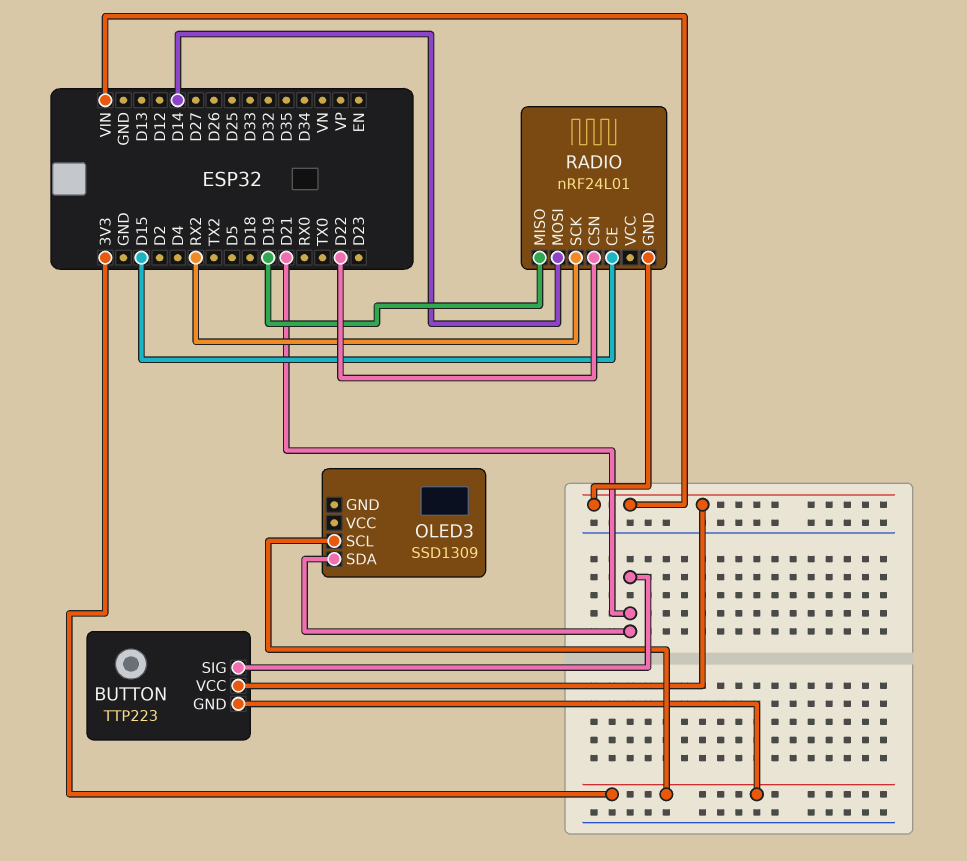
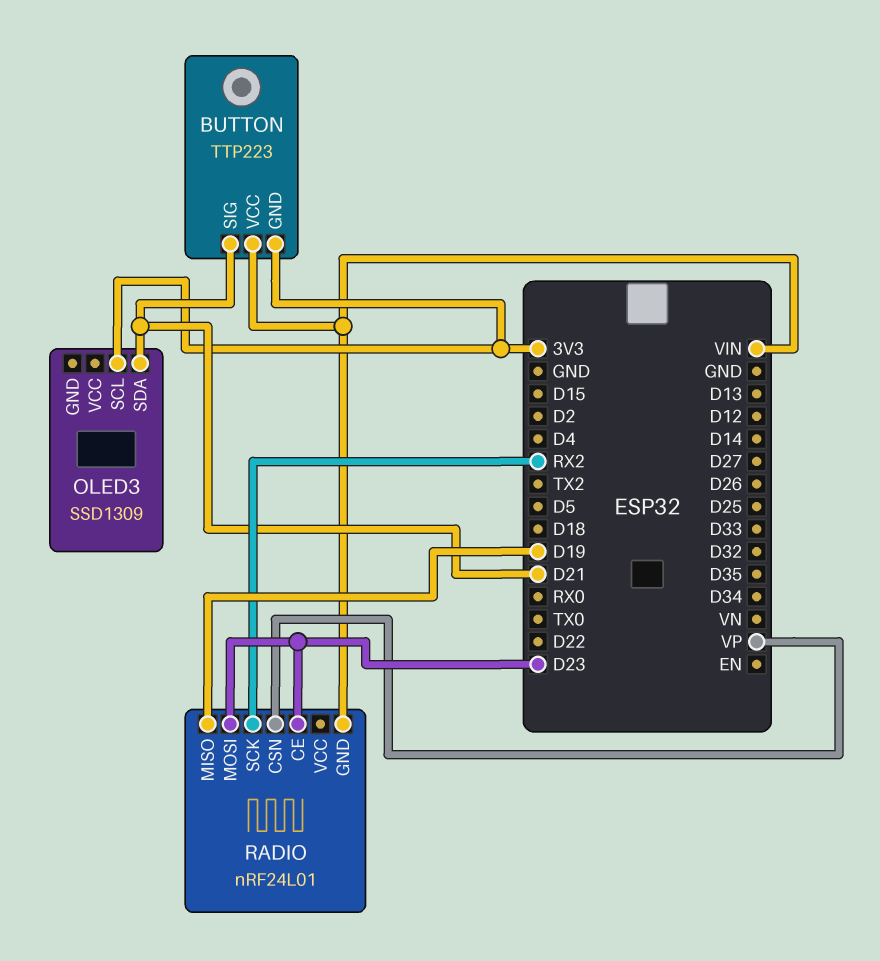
RADIO pin CE: D15 -> D23
RADIO pin CSN: D22 -> VP
RADIO pin MOSI: D14 -> D23

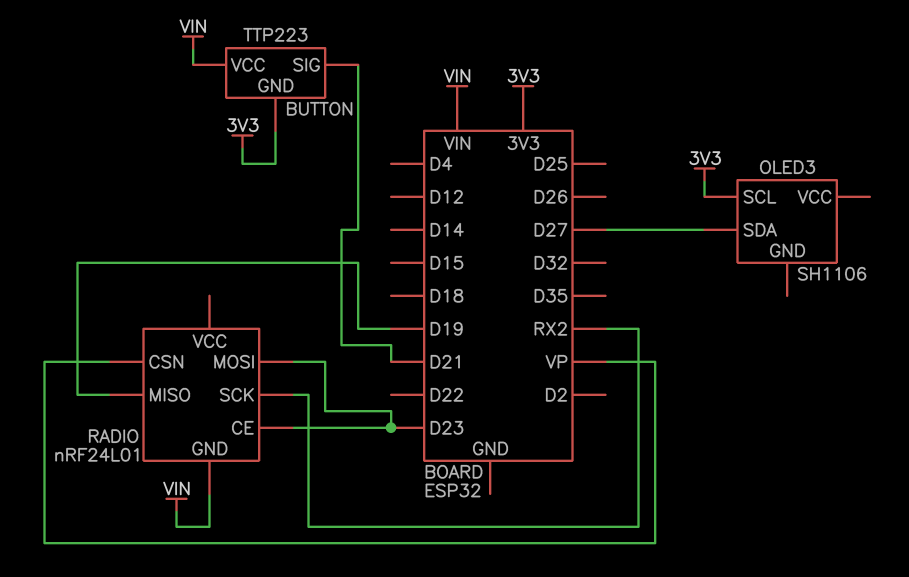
OLED3: SSD1309 -> SH1106
OLED3 pin SDA: D21 -> D27

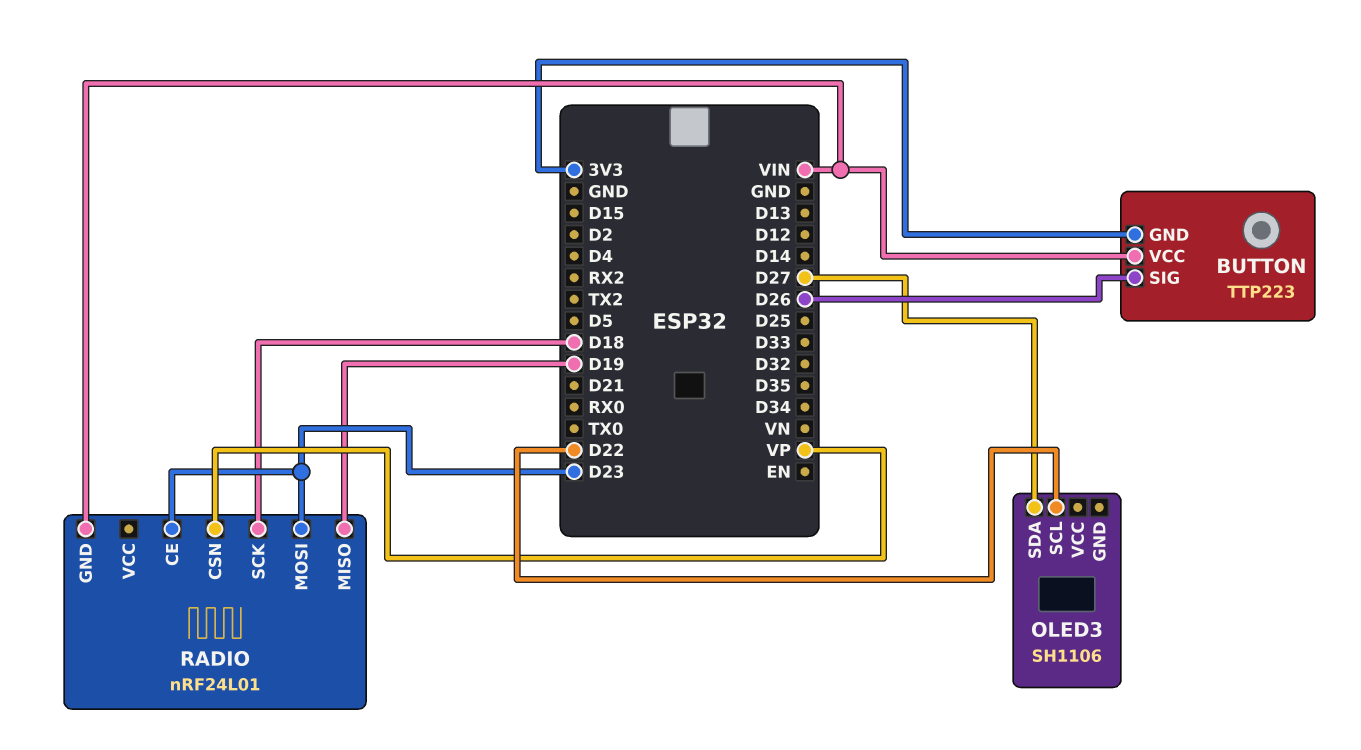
BUTTON pin SIG: D21 -> D26
OLED3 pin SCL: 3V3 -> D22
RADIO pin SCK: RX2 -> D18

